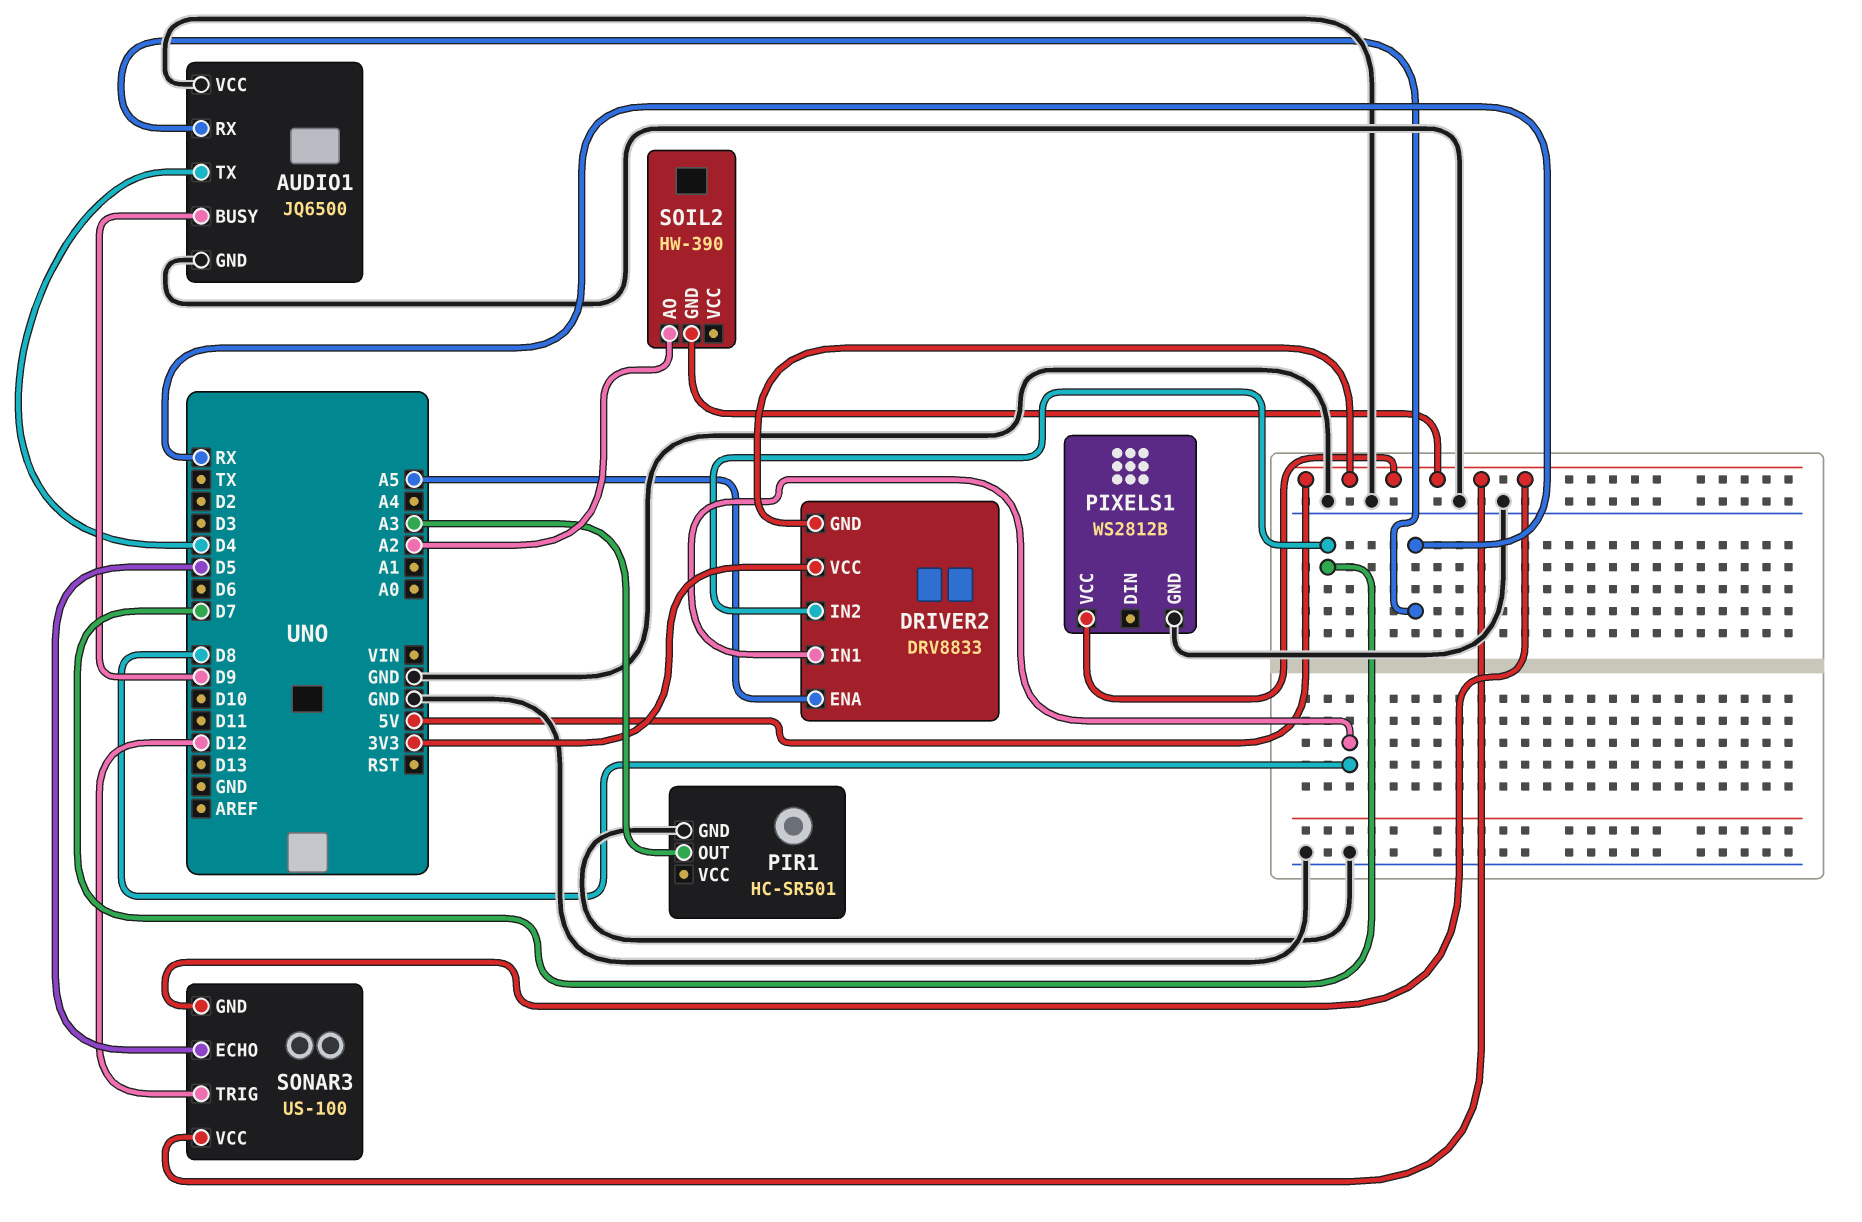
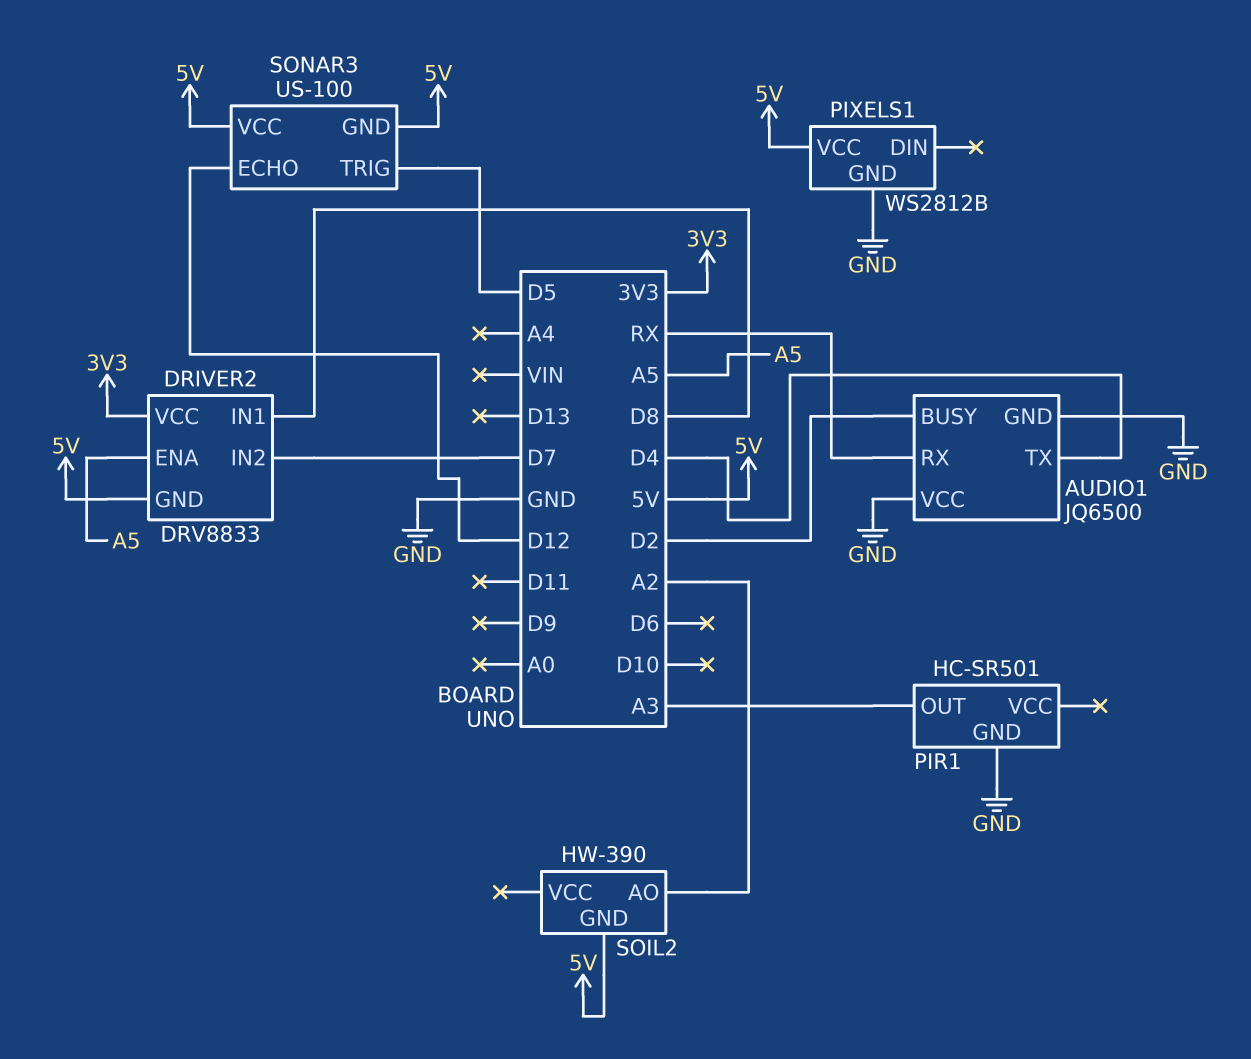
AUDIO1 pin BUSY: D9 -> D2
SONAR3 pin ECHO: D5 -> D12
SONAR3 pin TRIG: D12 -> D5

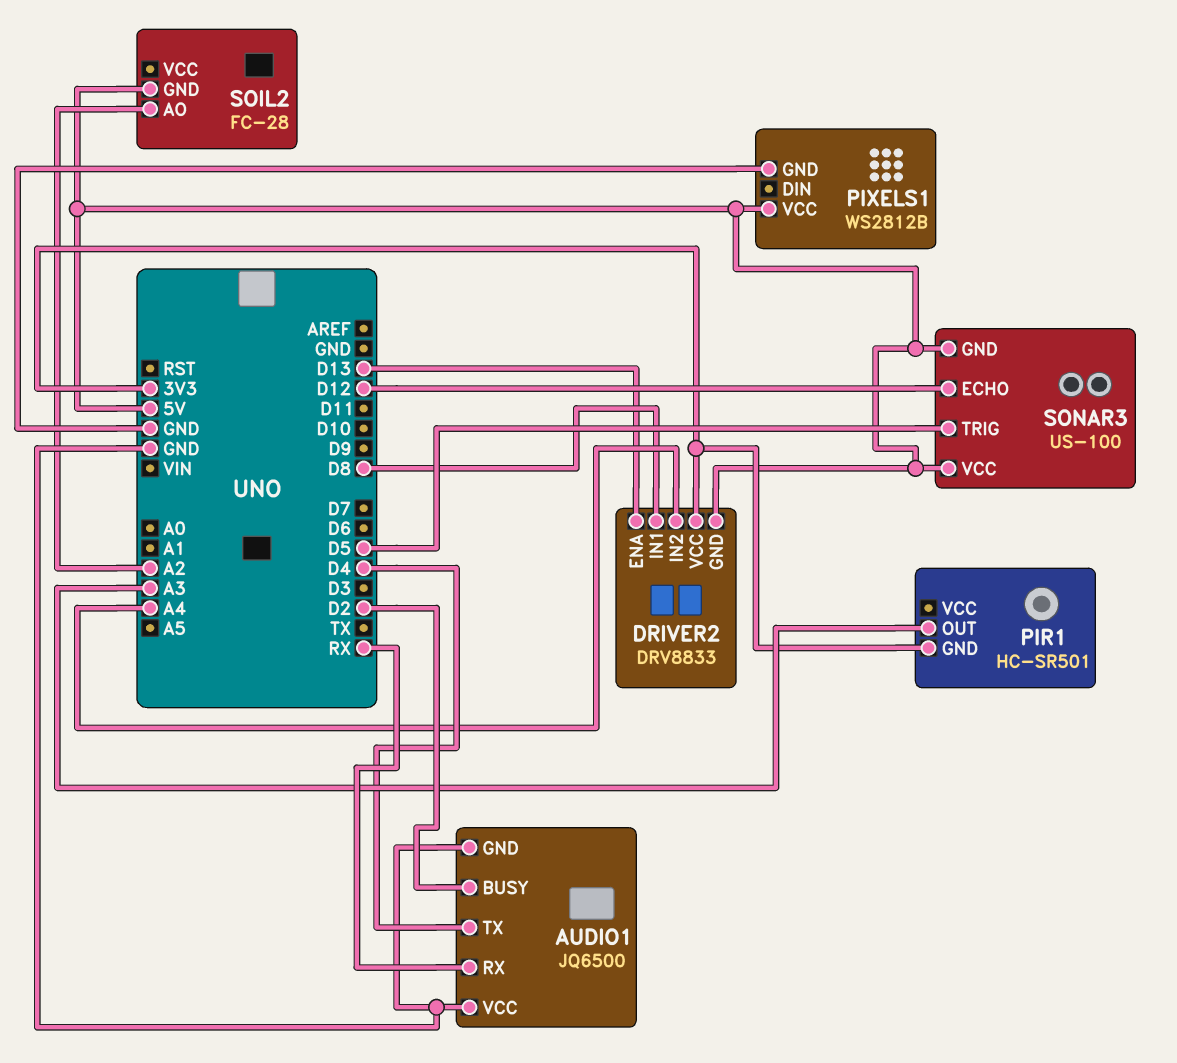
DRIVER2 pin ENA: A5 -> D13
DRIVER2 pin IN2: D7 -> A4
PIR1 pin GND: GND -> 3V3
SOIL2: HW-390 -> FC-28

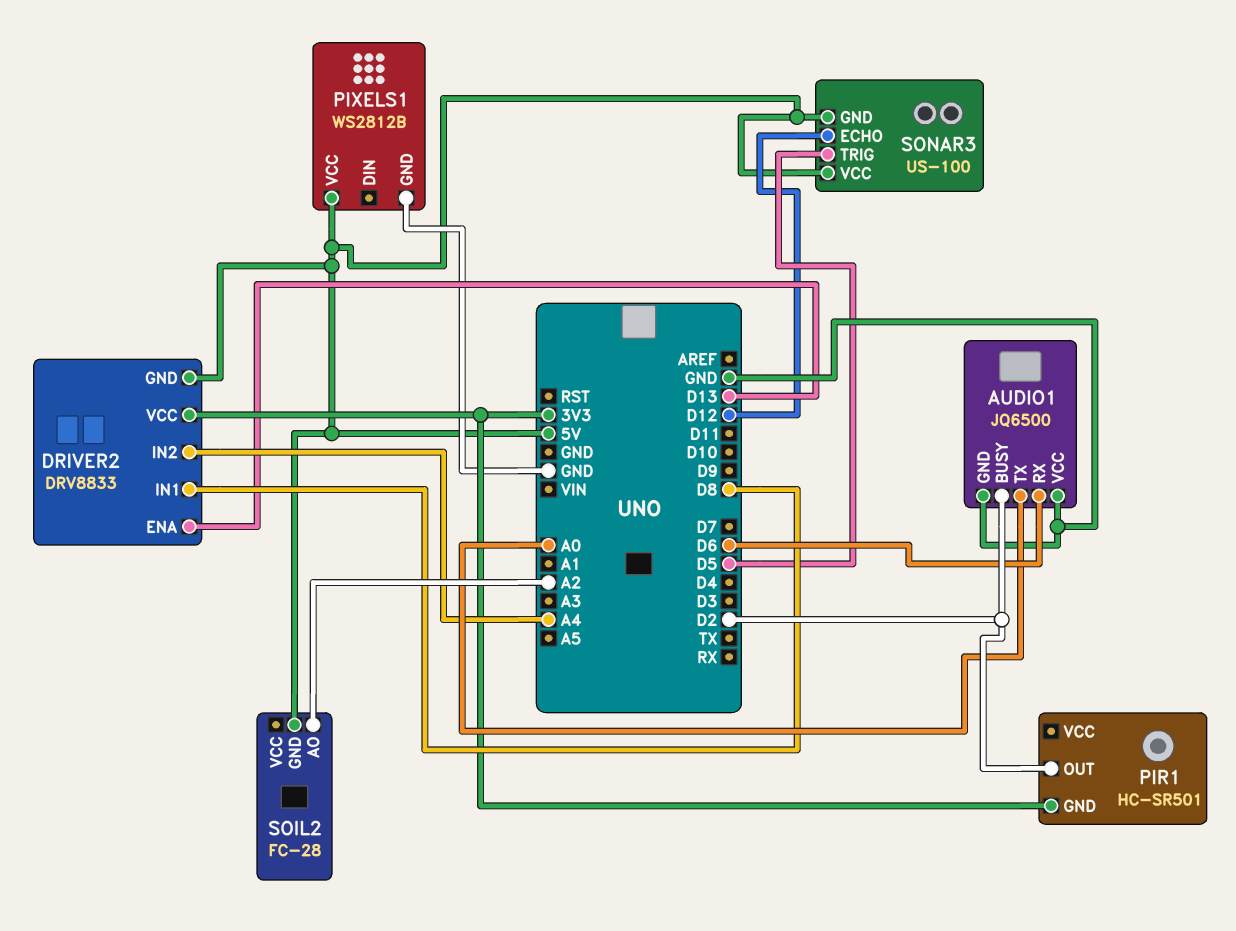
AUDIO1 pin RX: RX -> D6
AUDIO1 pin TX: D4 -> A0
PIR1 pin OUT: A3 -> D2

